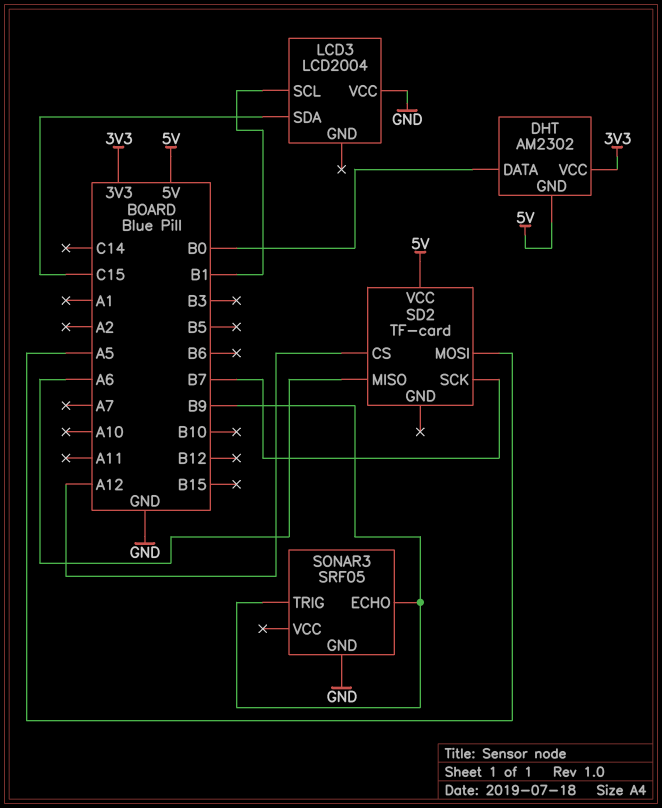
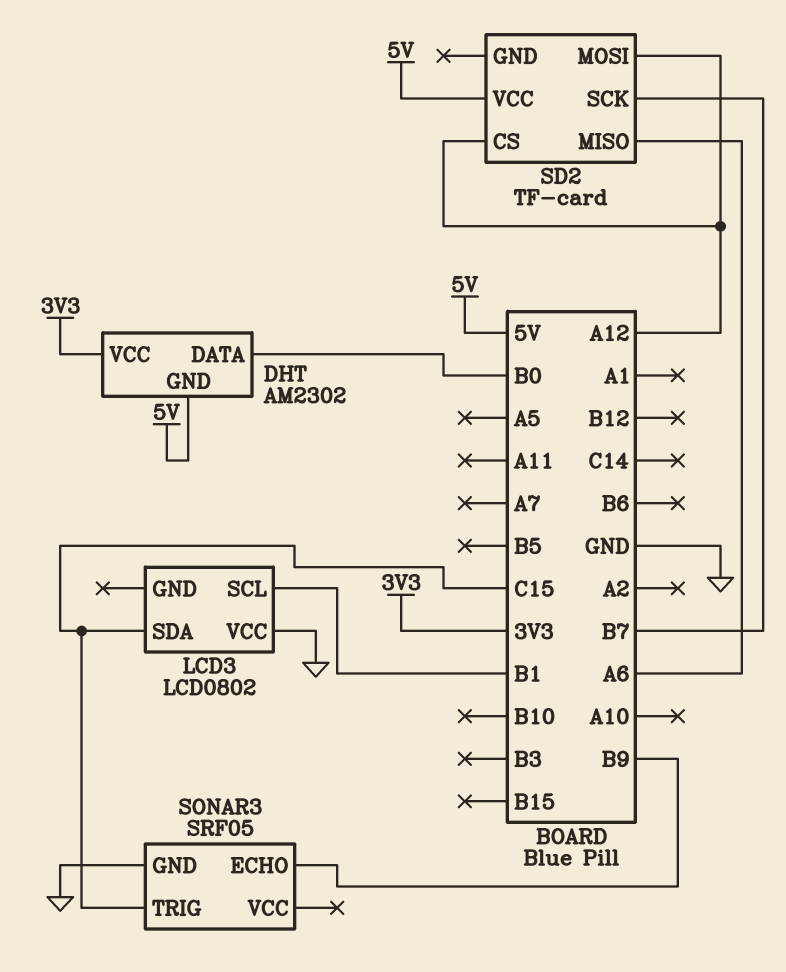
LCD3: LCD2004 -> LCD0802
SD2 pin MOSI: A5 -> A12
SONAR3 pin TRIG: B9 -> C15

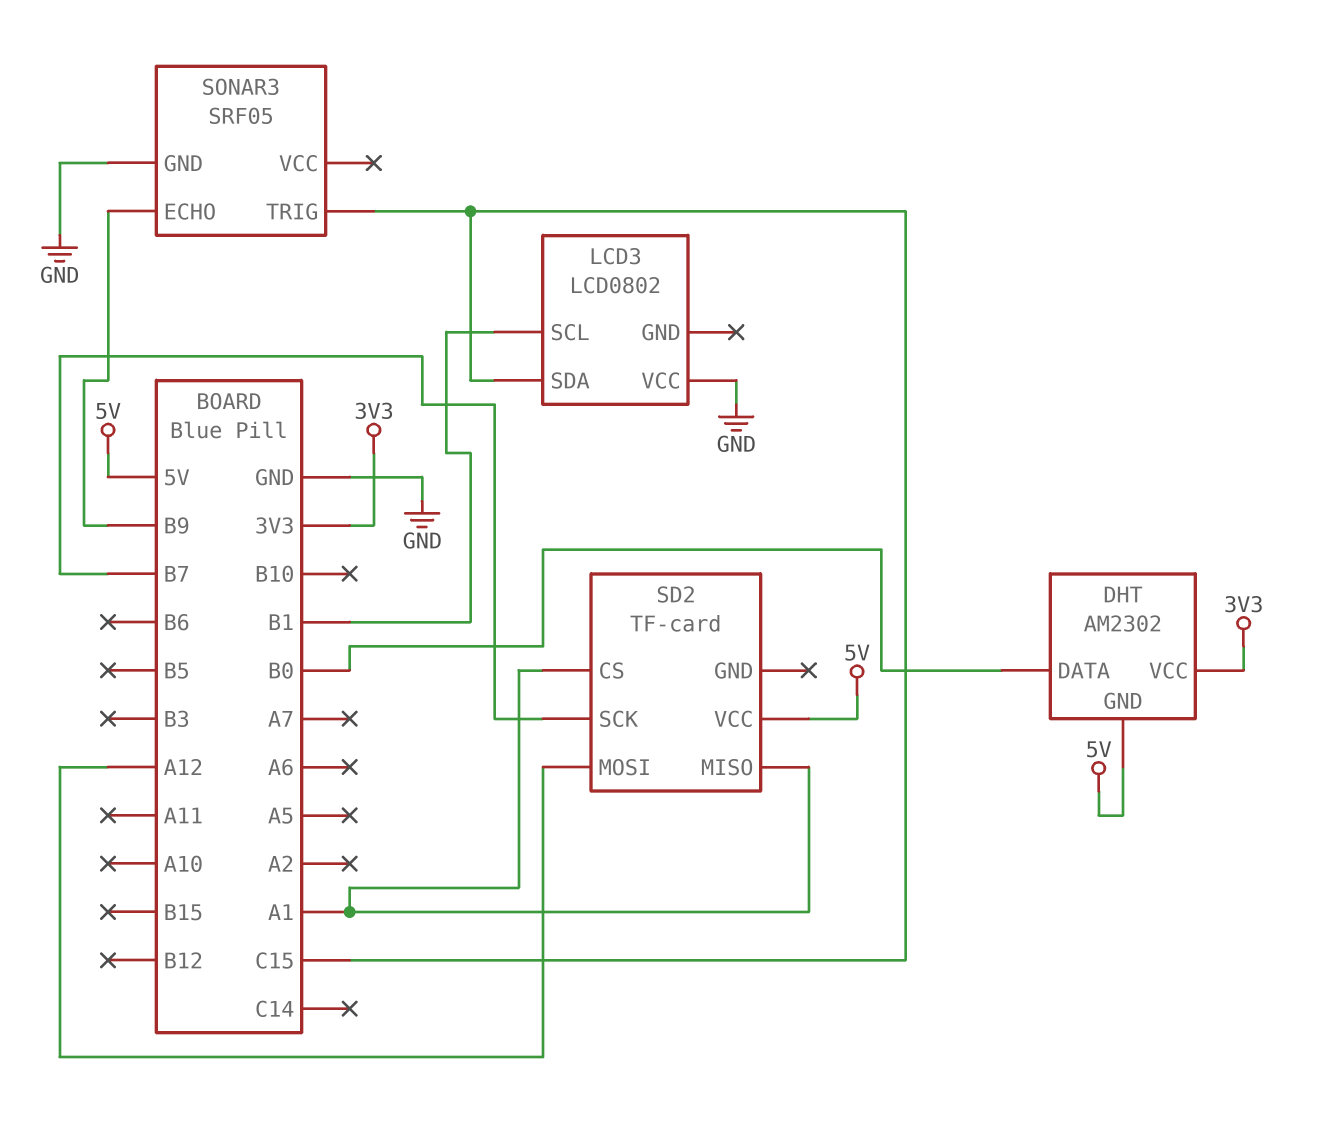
SD2 pin CS: A12 -> A1
SD2 pin MISO: A6 -> A1

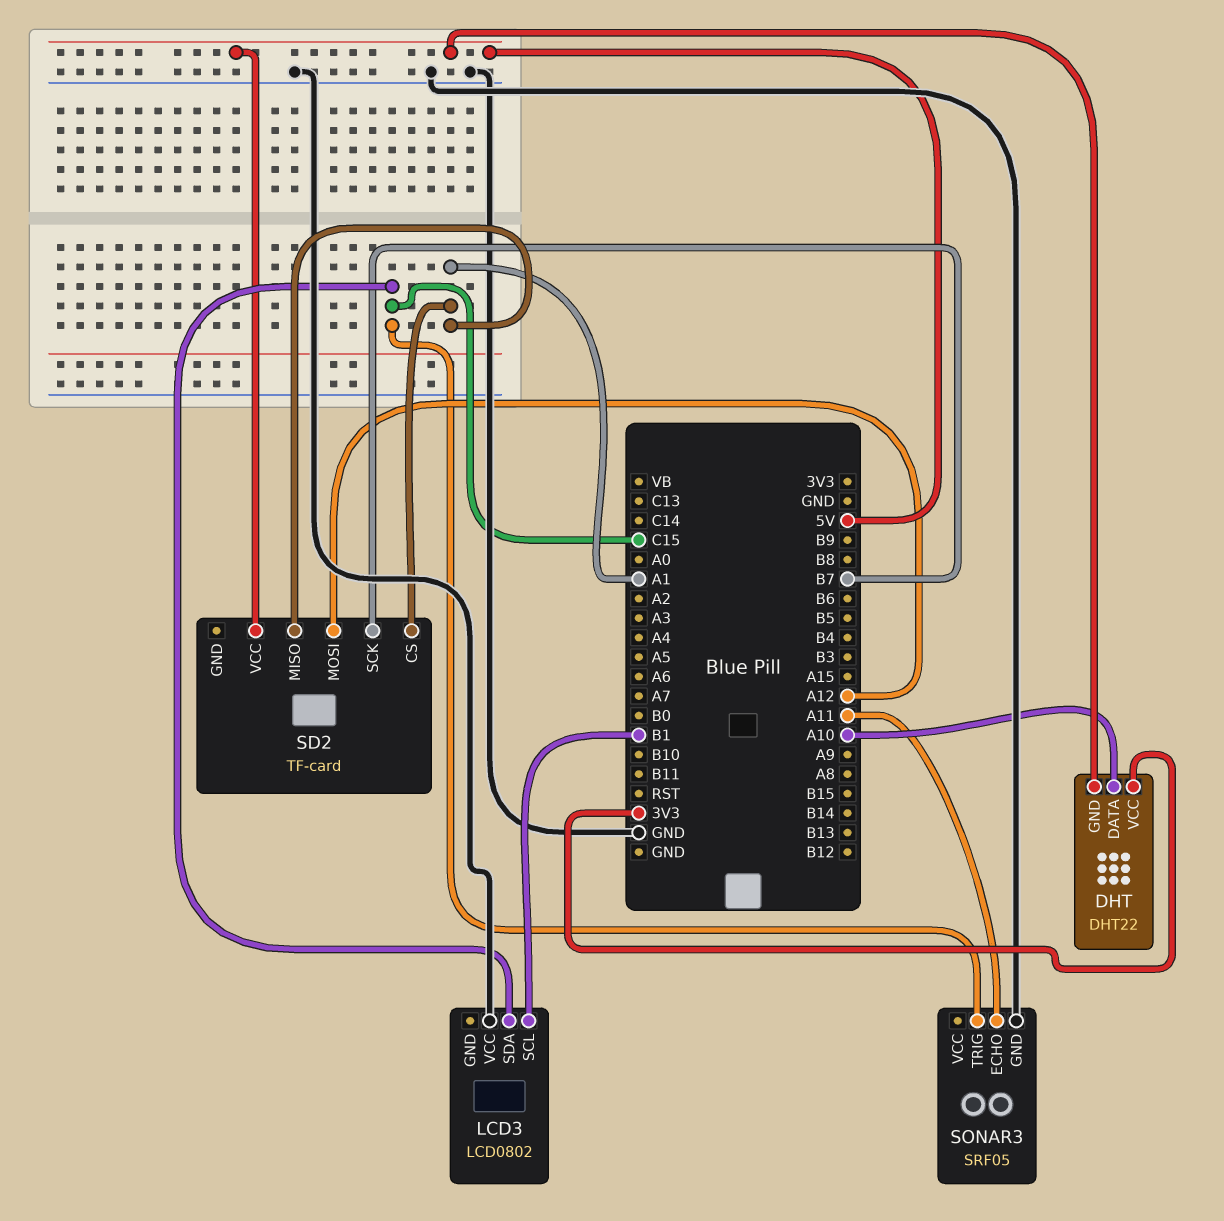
DHT: AM2302 -> DHT22
DHT pin DATA: B0 -> A10
SONAR3 pin ECHO: B9 -> A11

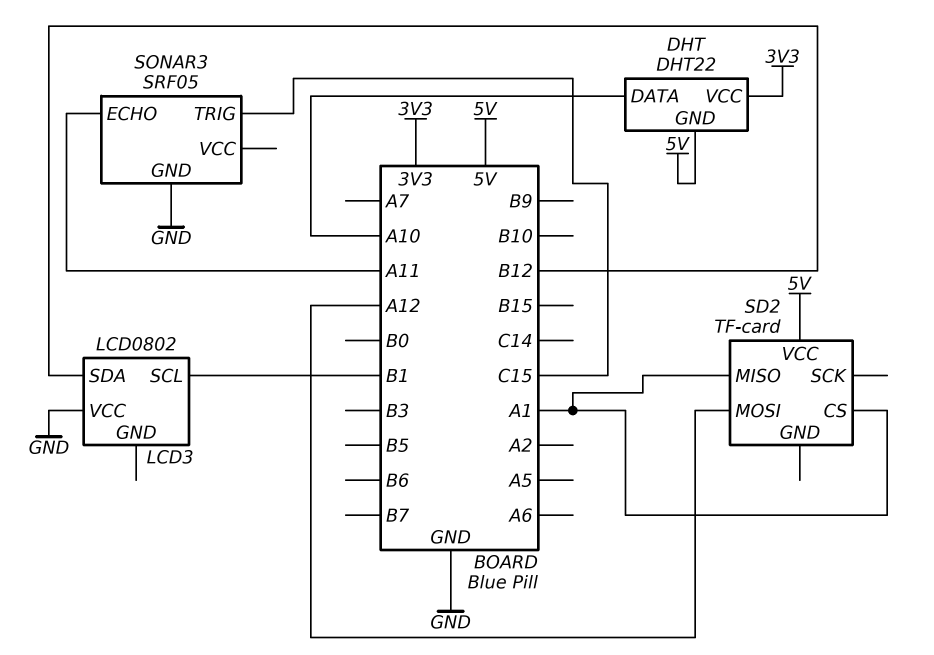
LCD3 pin SDA: C15 -> B12
SD2 pin SCK: B7 -> none

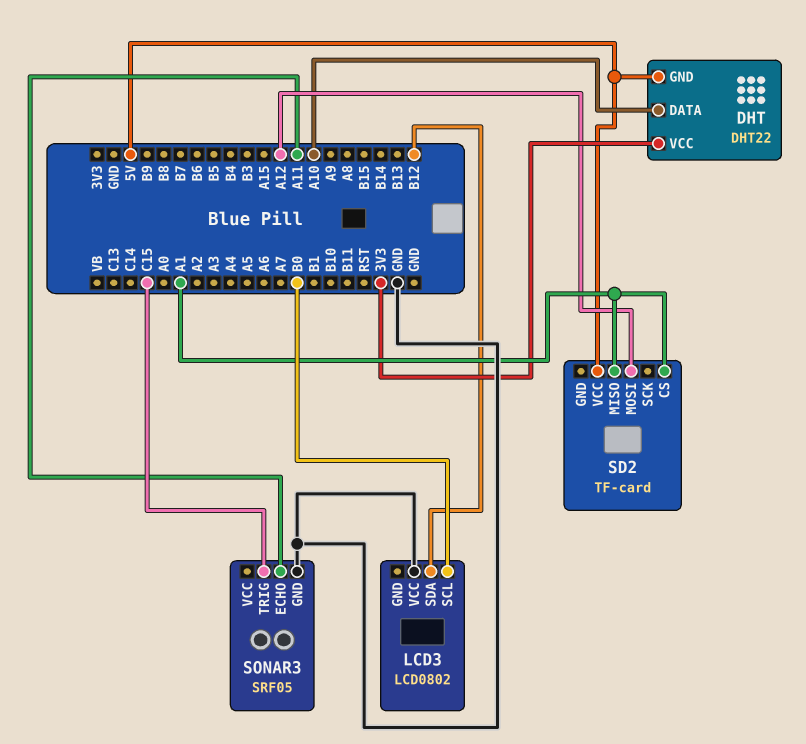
LCD3 pin SCL: B1 -> B0

